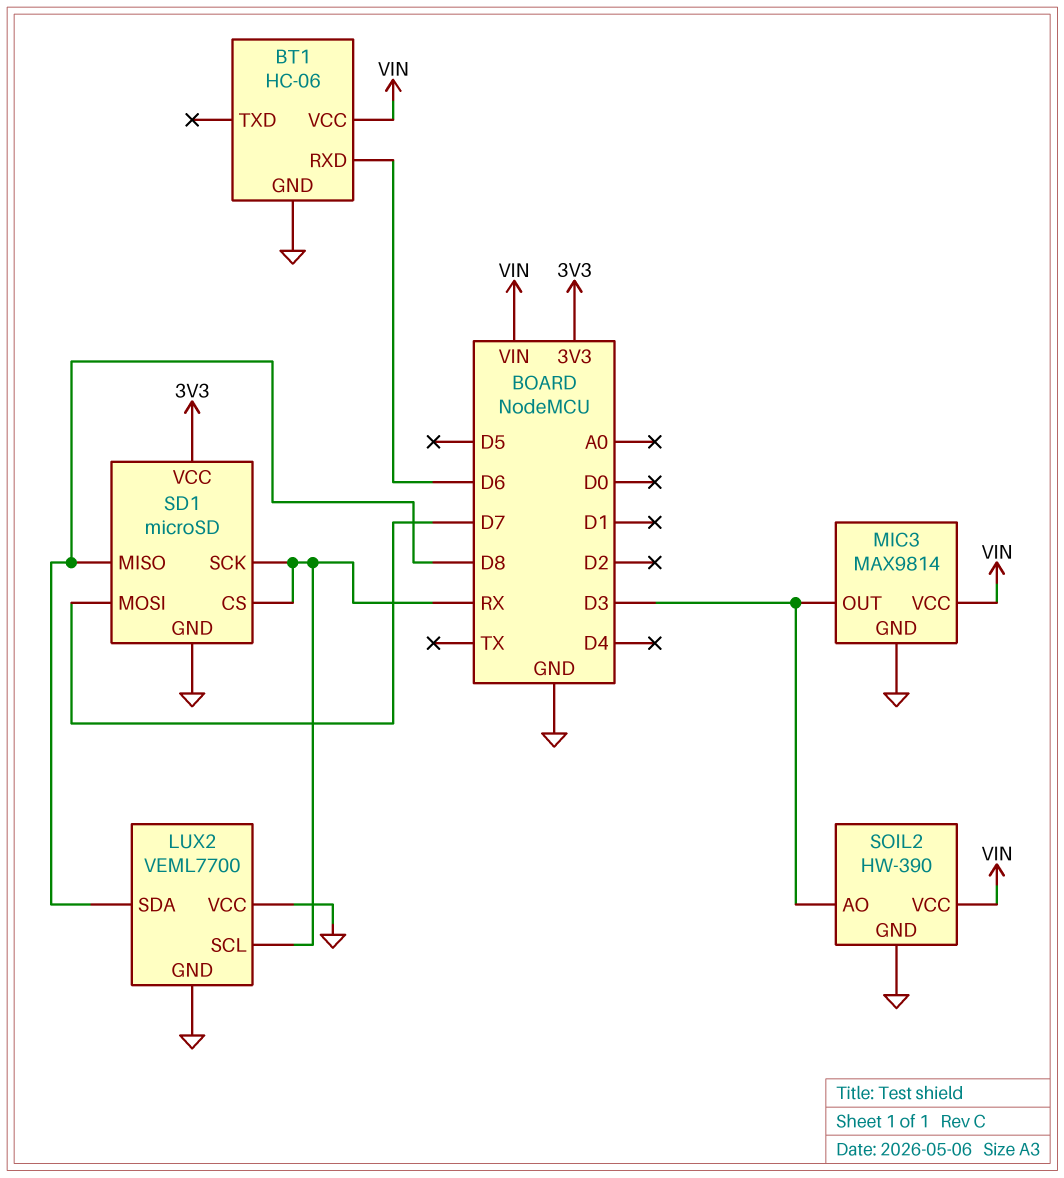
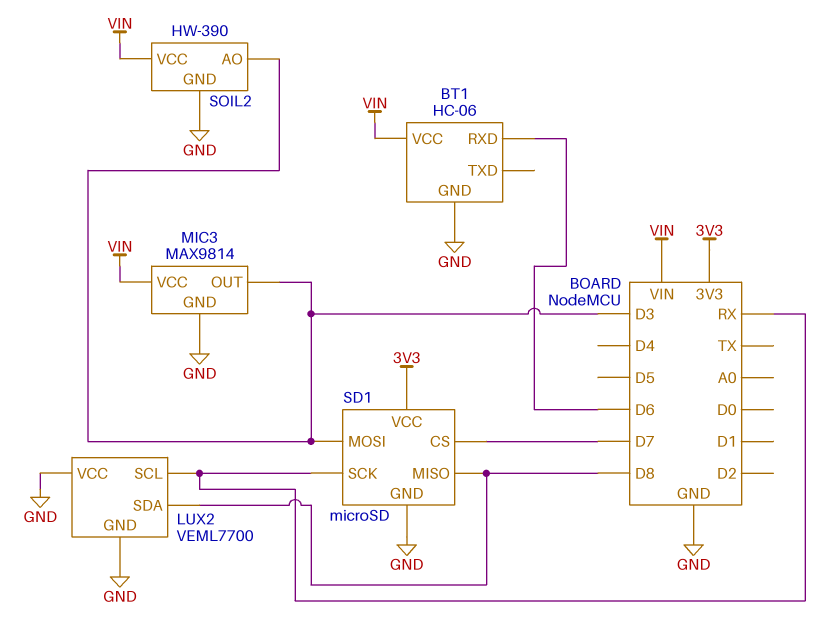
SD1 pin CS: RX -> D7
SD1 pin MOSI: D7 -> D3

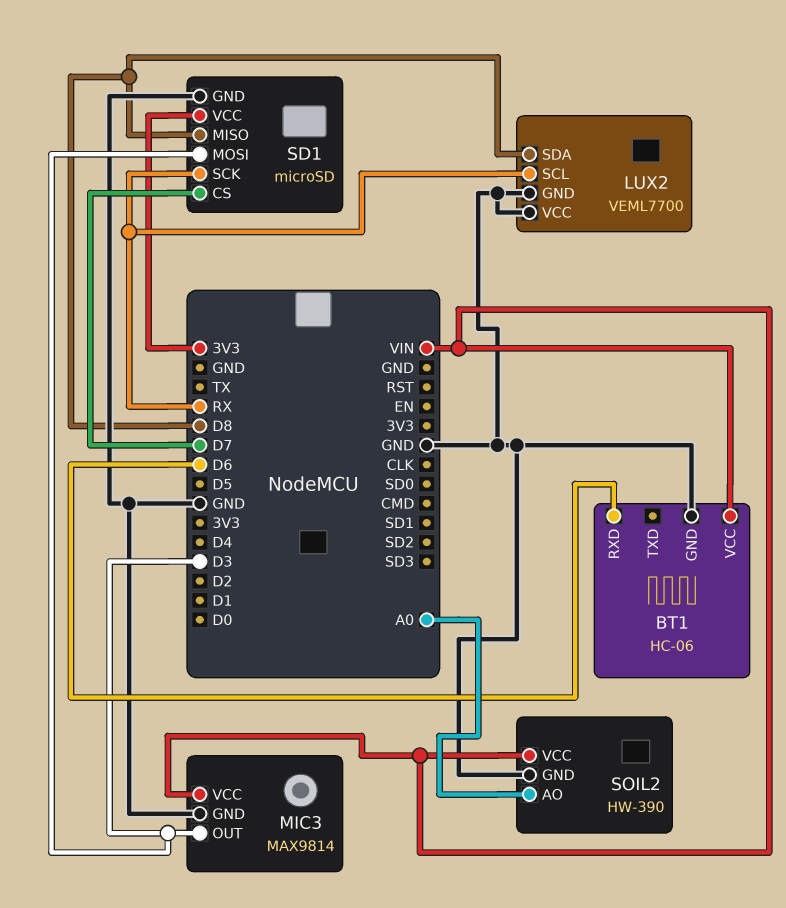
SOIL2 pin AO: D3 -> A0

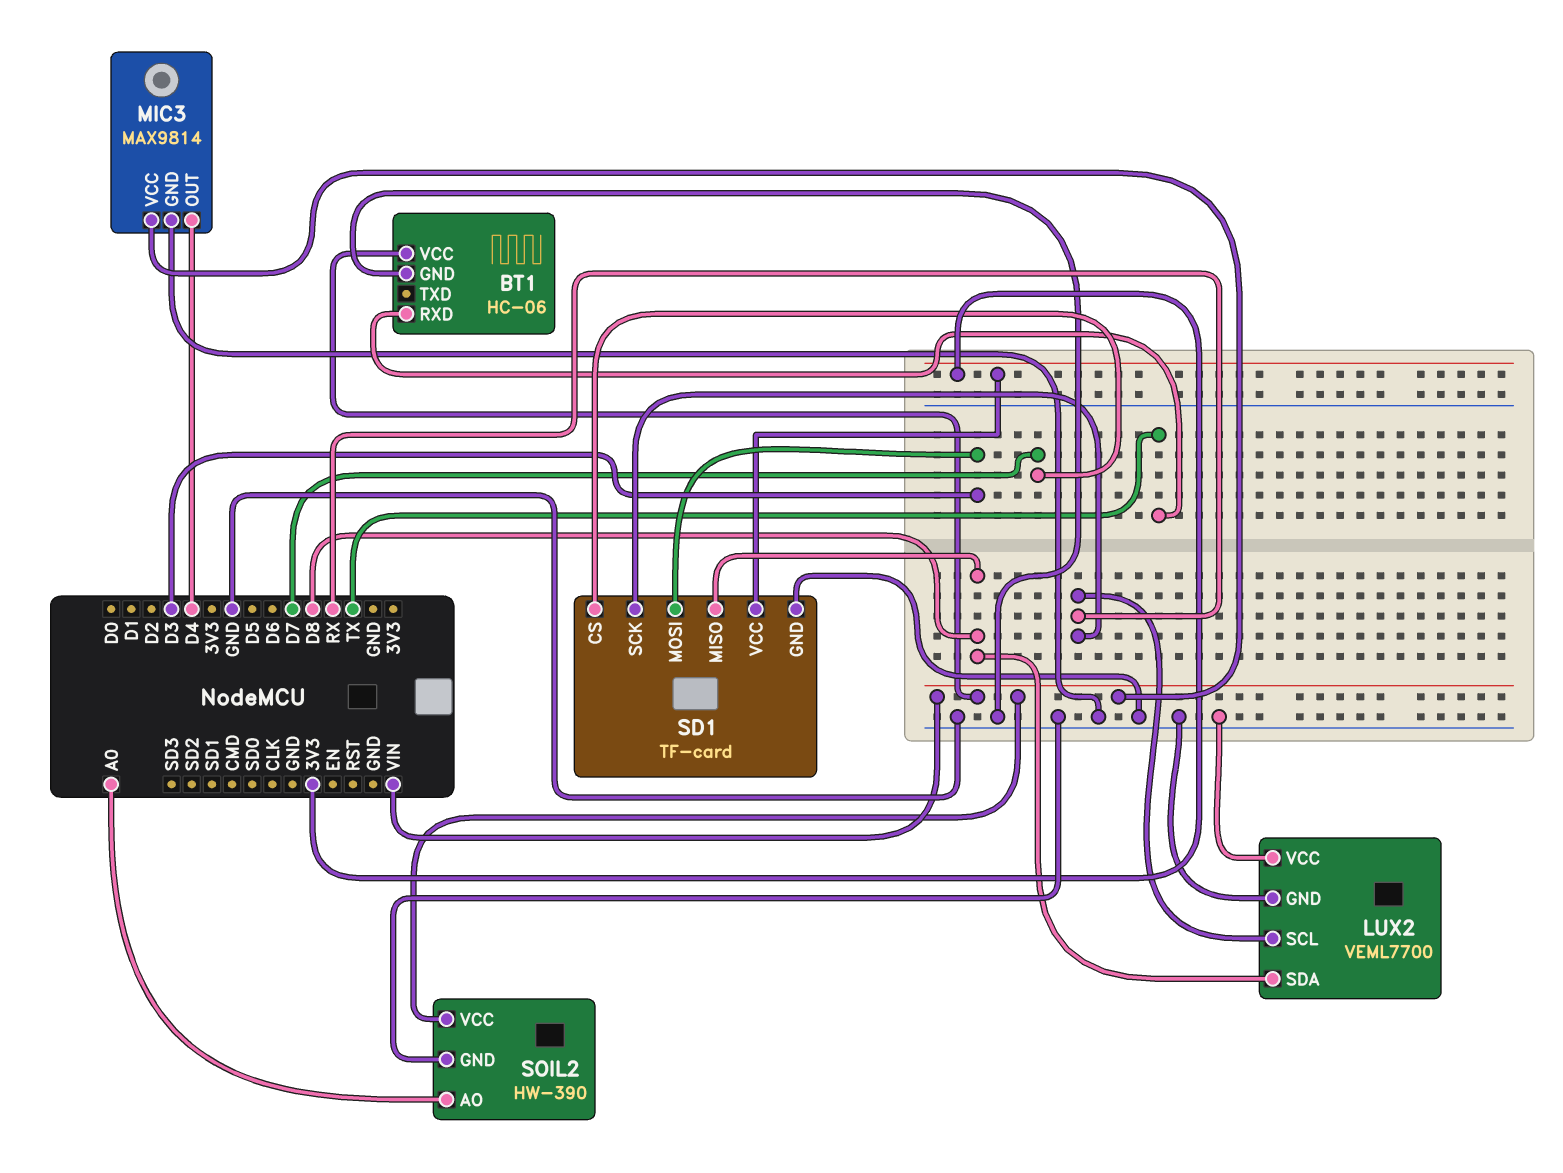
BT1 pin RXD: D6 -> TX
MIC3 pin OUT: D3 -> D4
SD1: microSD -> TF-card

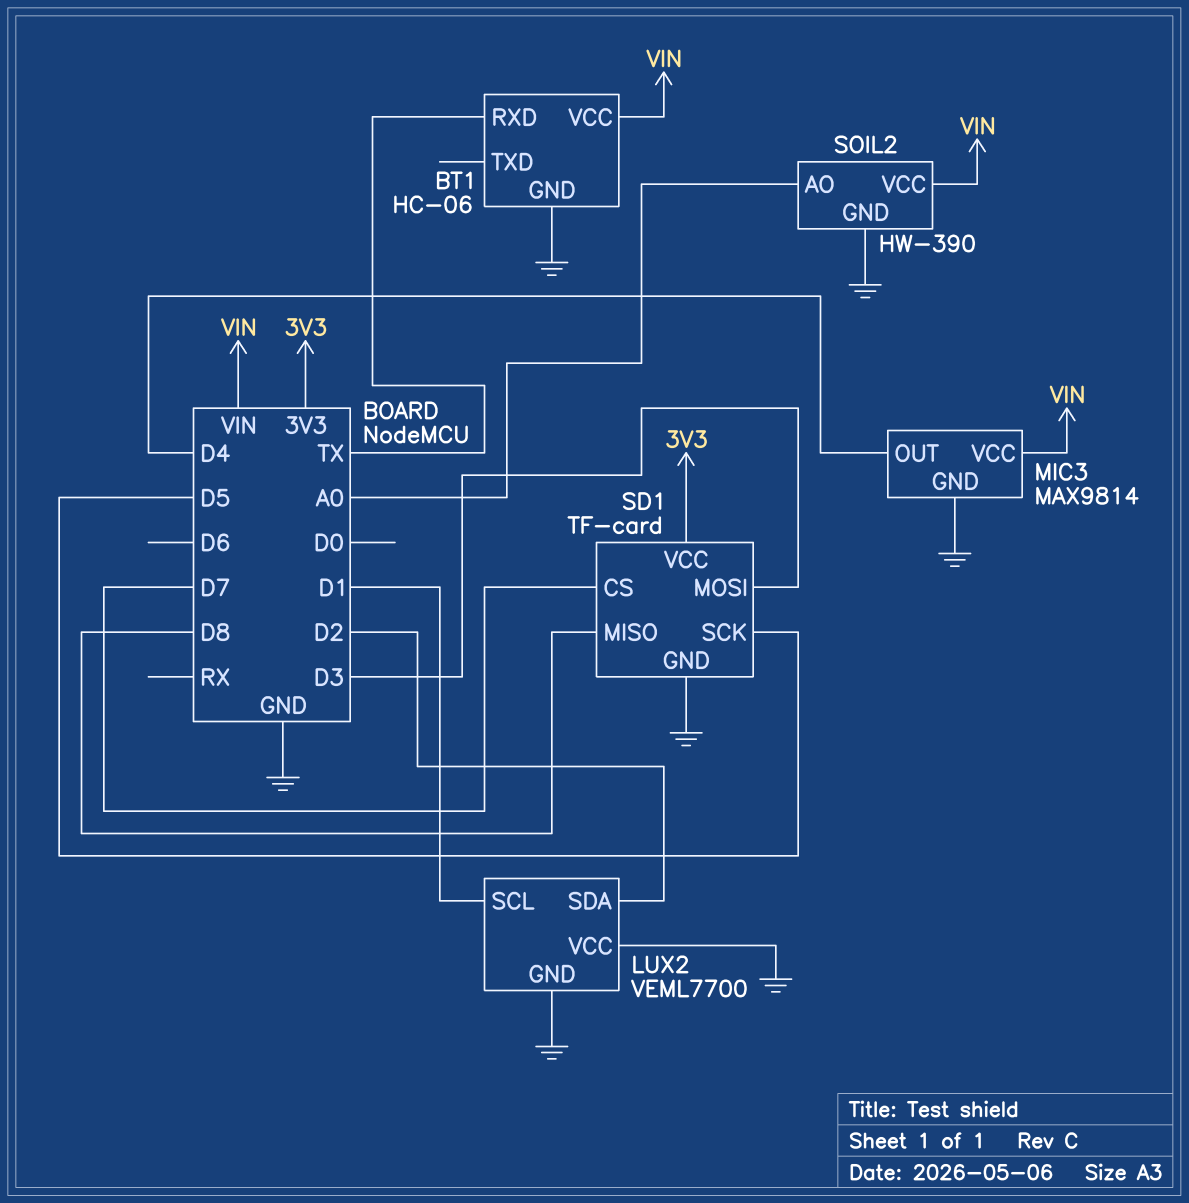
LUX2 pin SCL: RX -> D1
LUX2 pin SDA: D8 -> D2
SD1 pin SCK: RX -> D5

